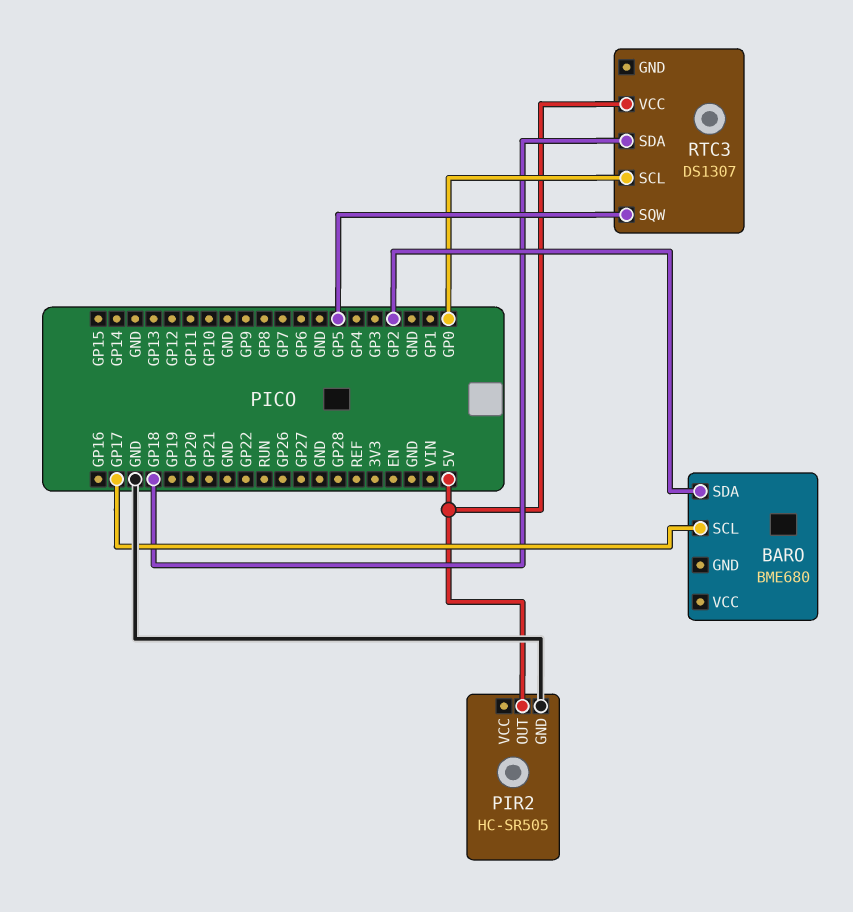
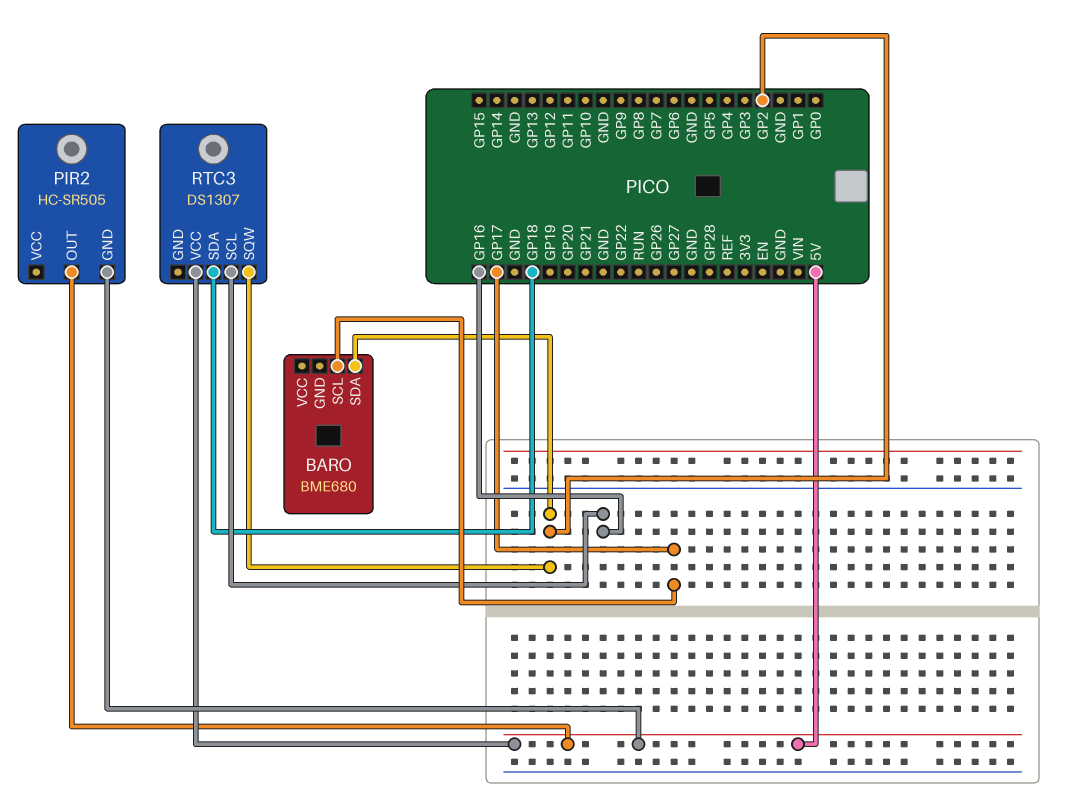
PIR2 pin GND: GND -> 5V
RTC3 pin SCL: GP0 -> GP16
RTC3 pin SQW: GP5 -> GP2

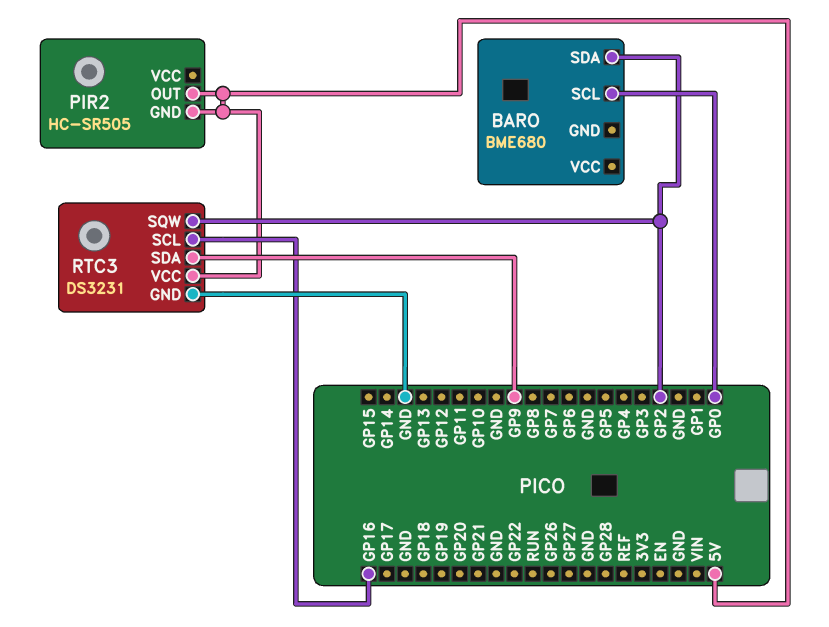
BARO pin SCL: GP17 -> GP0
RTC3: DS1307 -> DS3231
RTC3 pin GND: none -> GND
RTC3 pin SDA: GP18 -> GP9

